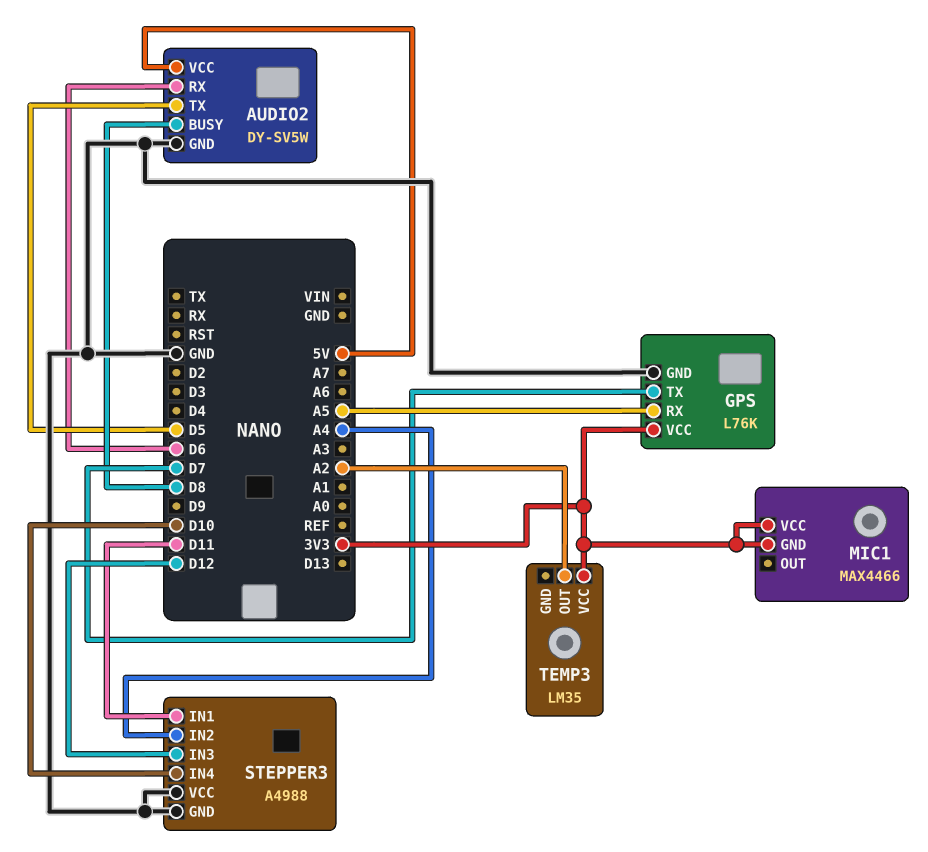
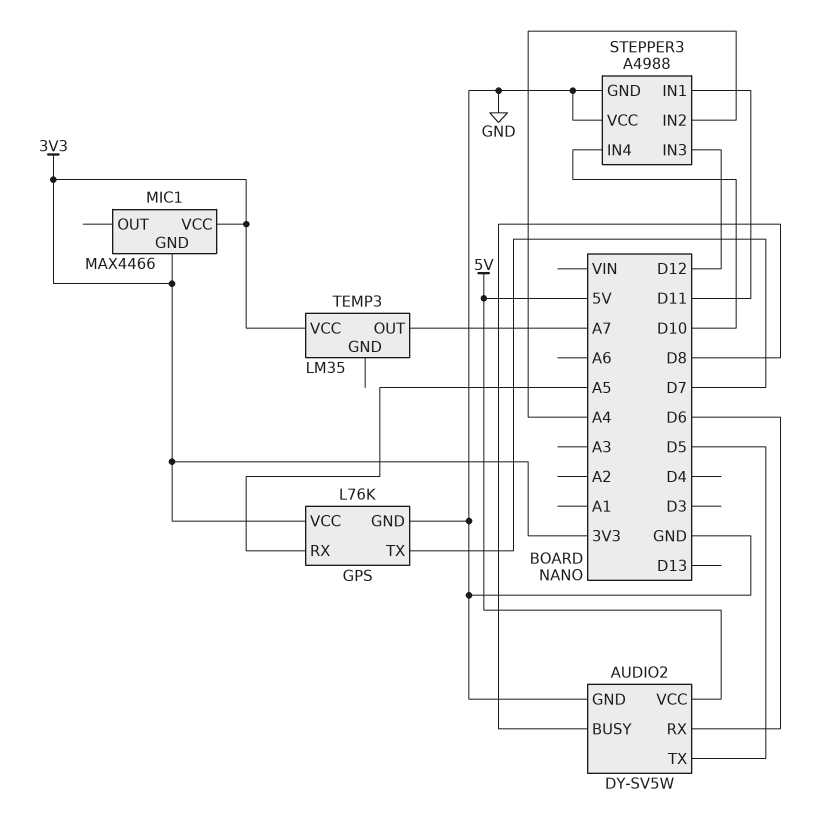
TEMP3 pin OUT: A2 -> A7

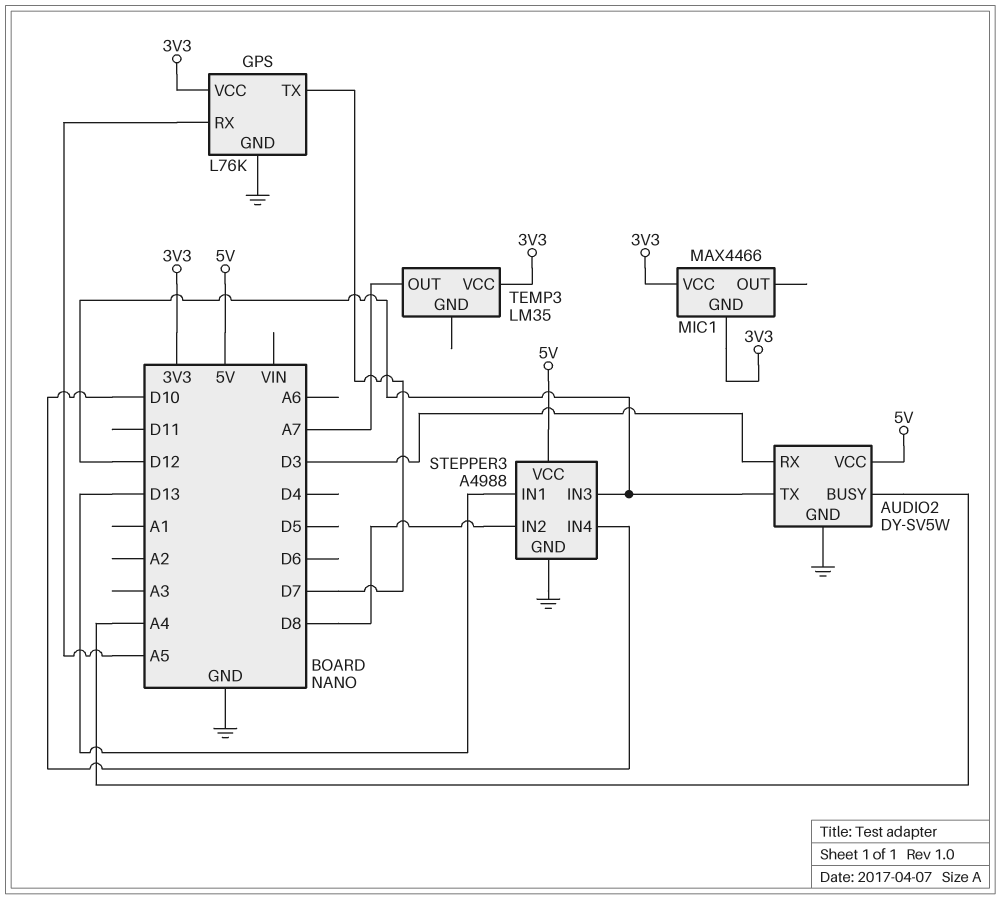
AUDIO2 pin BUSY: D8 -> A4
AUDIO2 pin RX: D6 -> D3
AUDIO2 pin TX: D5 -> D12
STEPPER3 pin IN1: D11 -> D13
STEPPER3 pin IN2: A4 -> D8
STEPPER3 pin VCC: GND -> 5V

